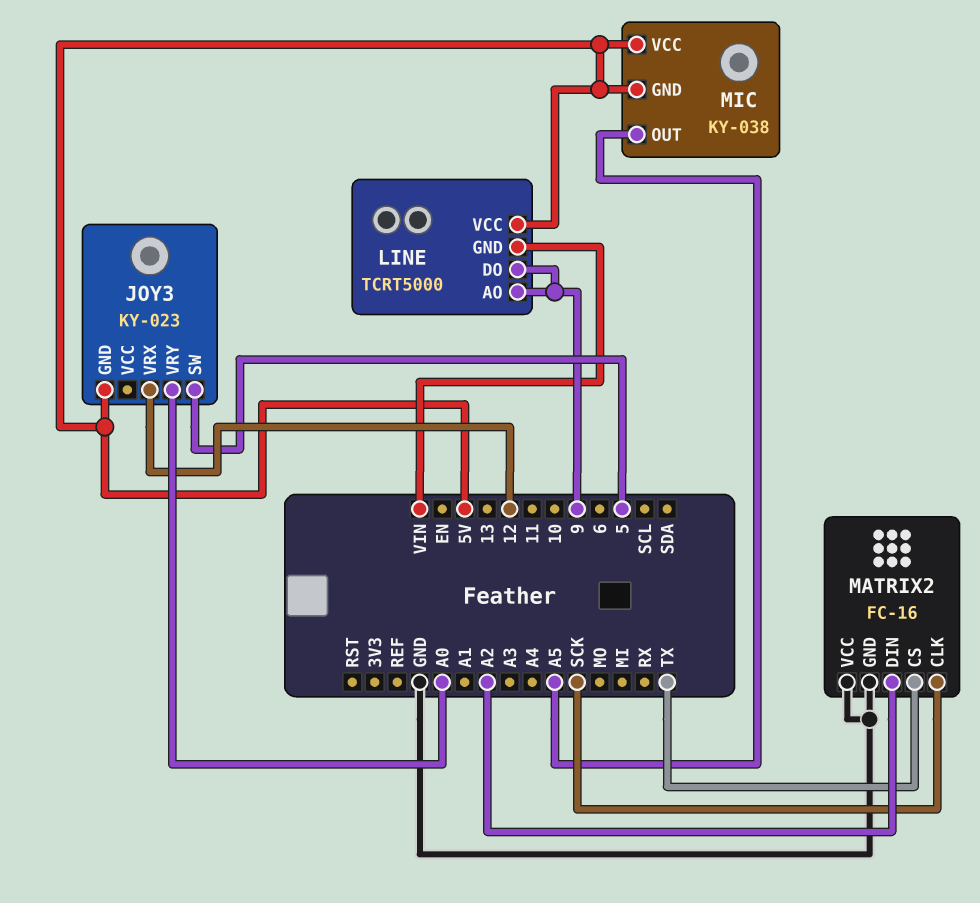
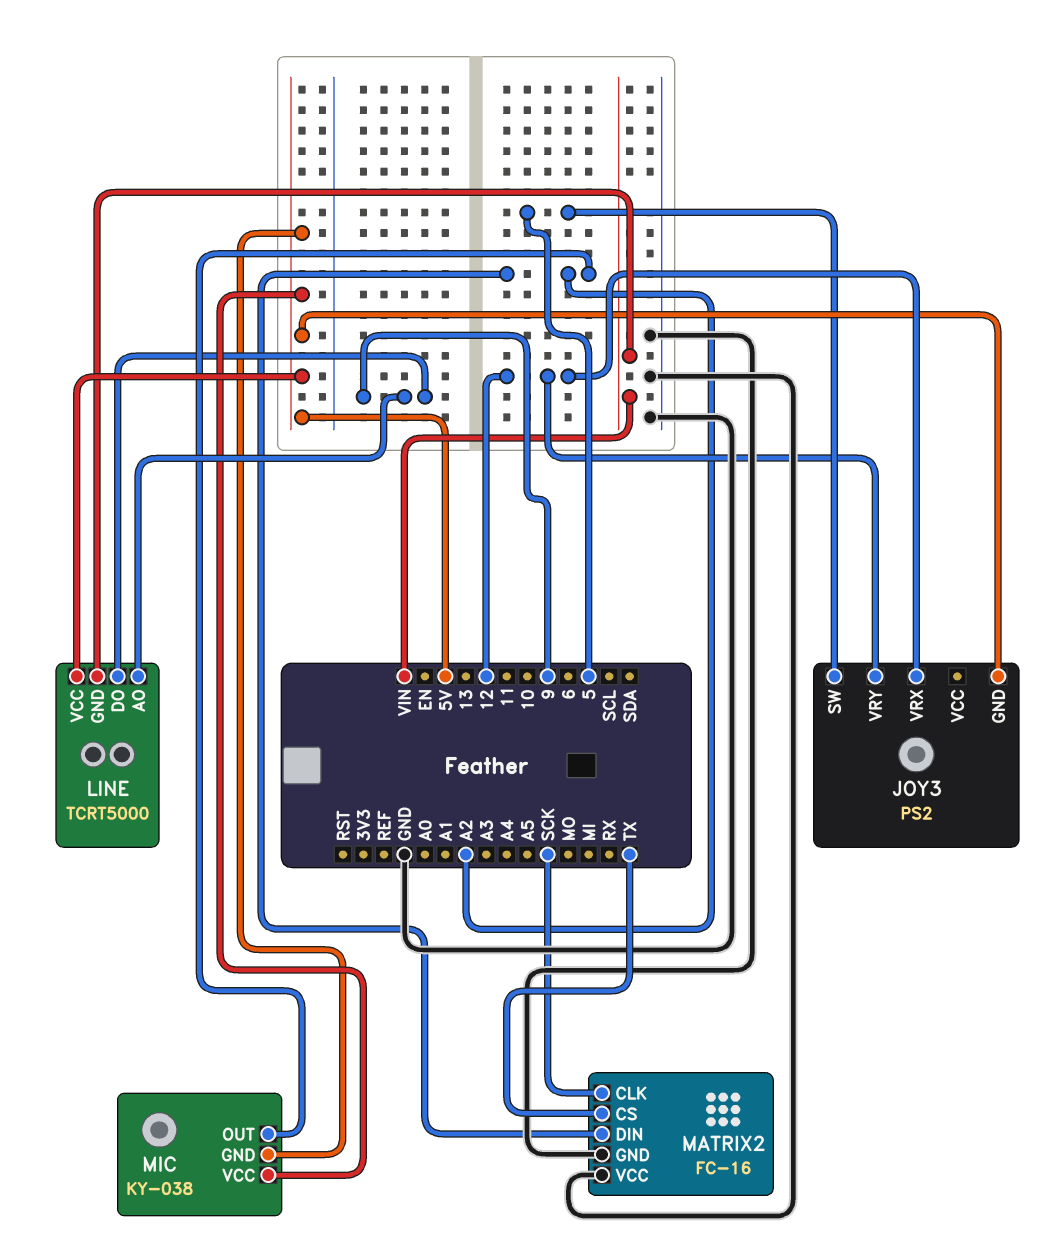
JOY3: KY-023 -> PS2
JOY3 pin VRY: A0 -> 12
MIC pin OUT: A5 -> A2

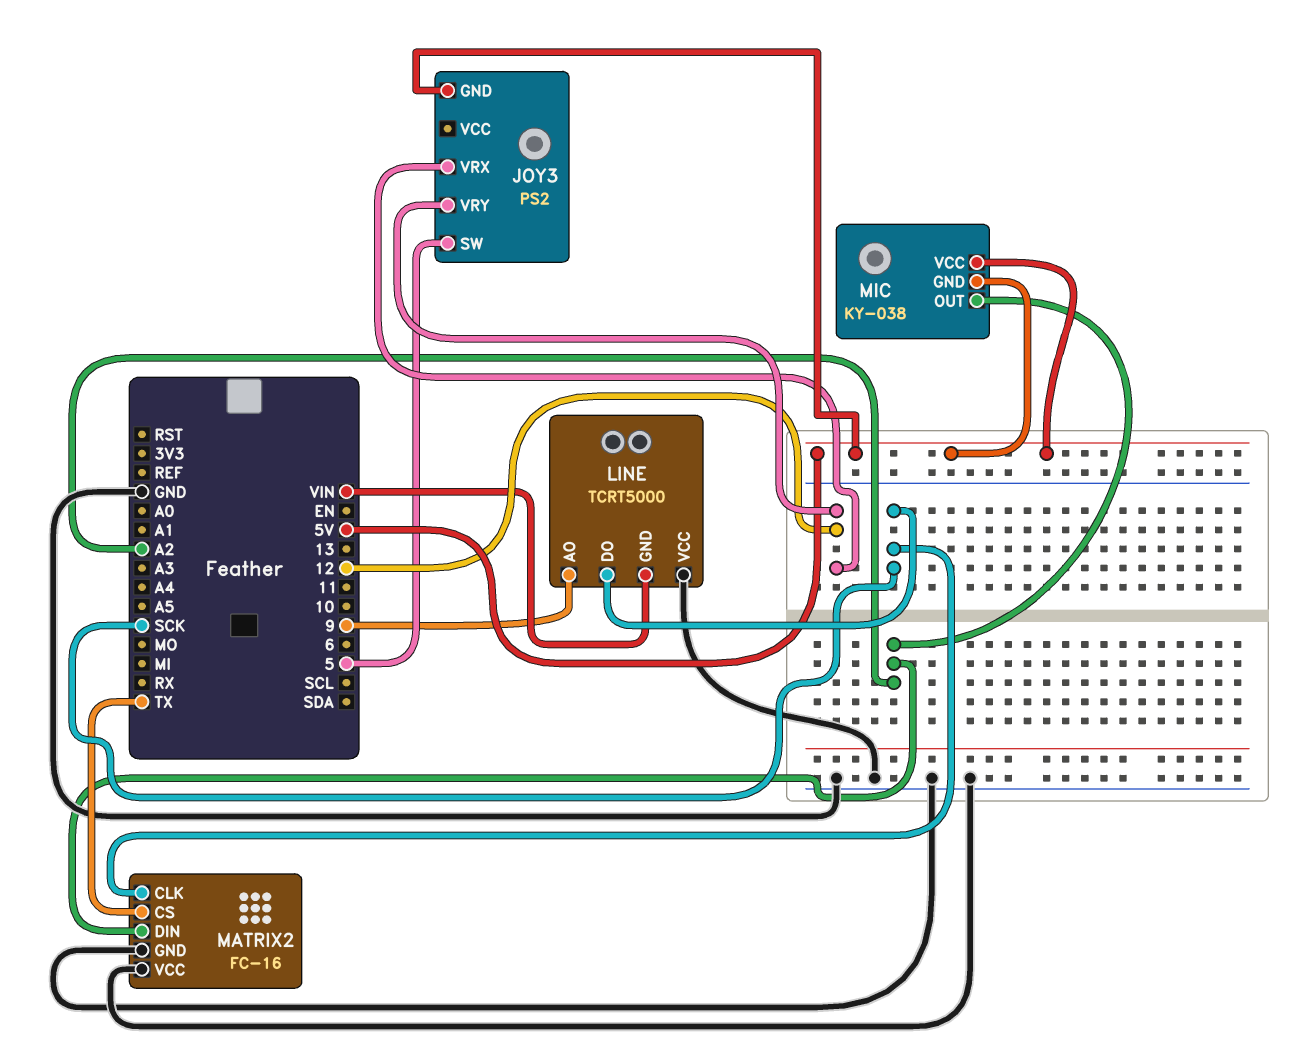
LINE pin DO: 9 -> SCK
LINE pin VCC: 5V -> GND

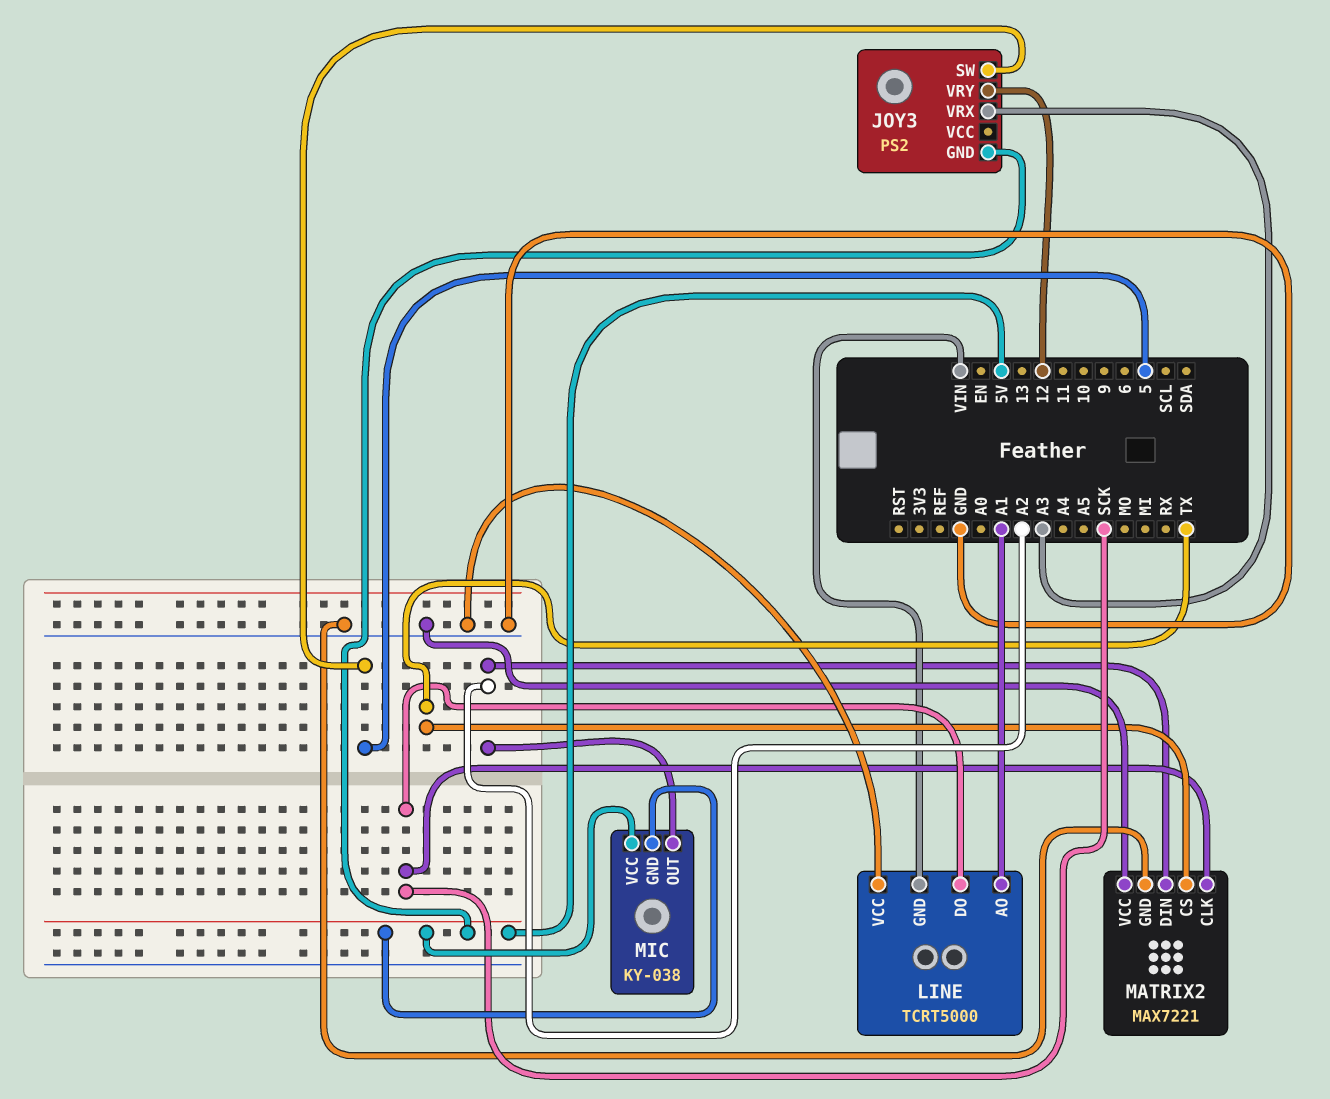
JOY3 pin VRX: 12 -> A3
LINE pin AO: 9 -> A1
MATRIX2: FC-16 -> MAX7221

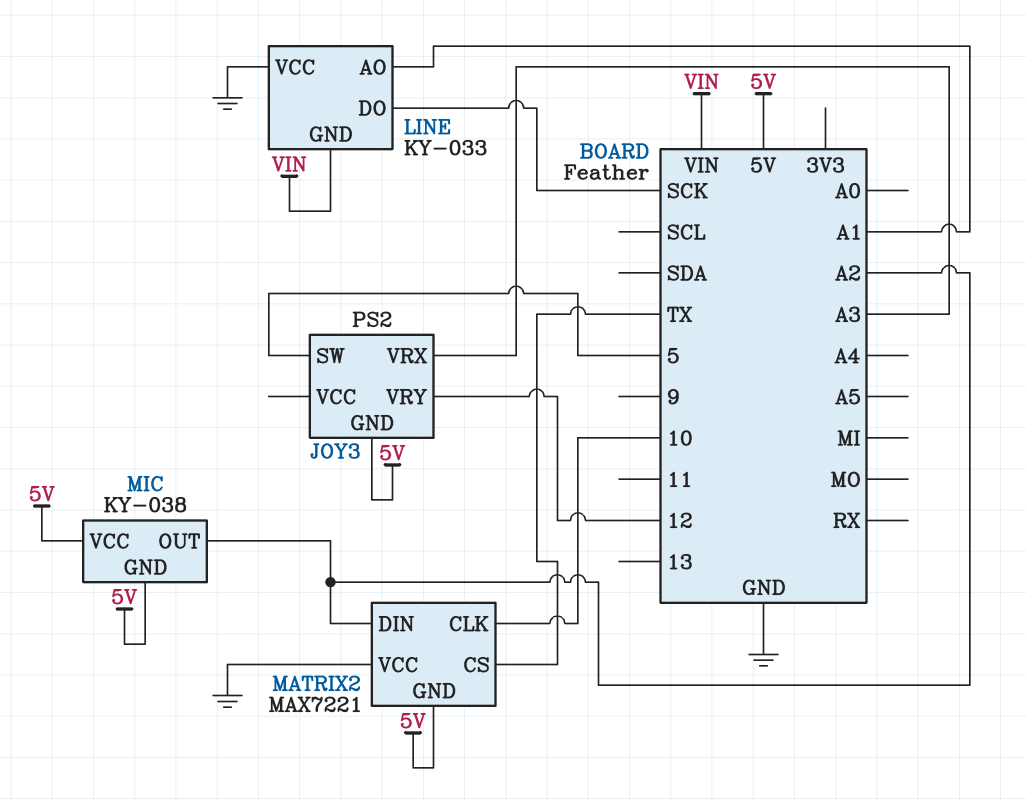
LINE: TCRT5000 -> KY-033
MATRIX2 pin CLK: SCK -> 10
MATRIX2 pin GND: GND -> 5V

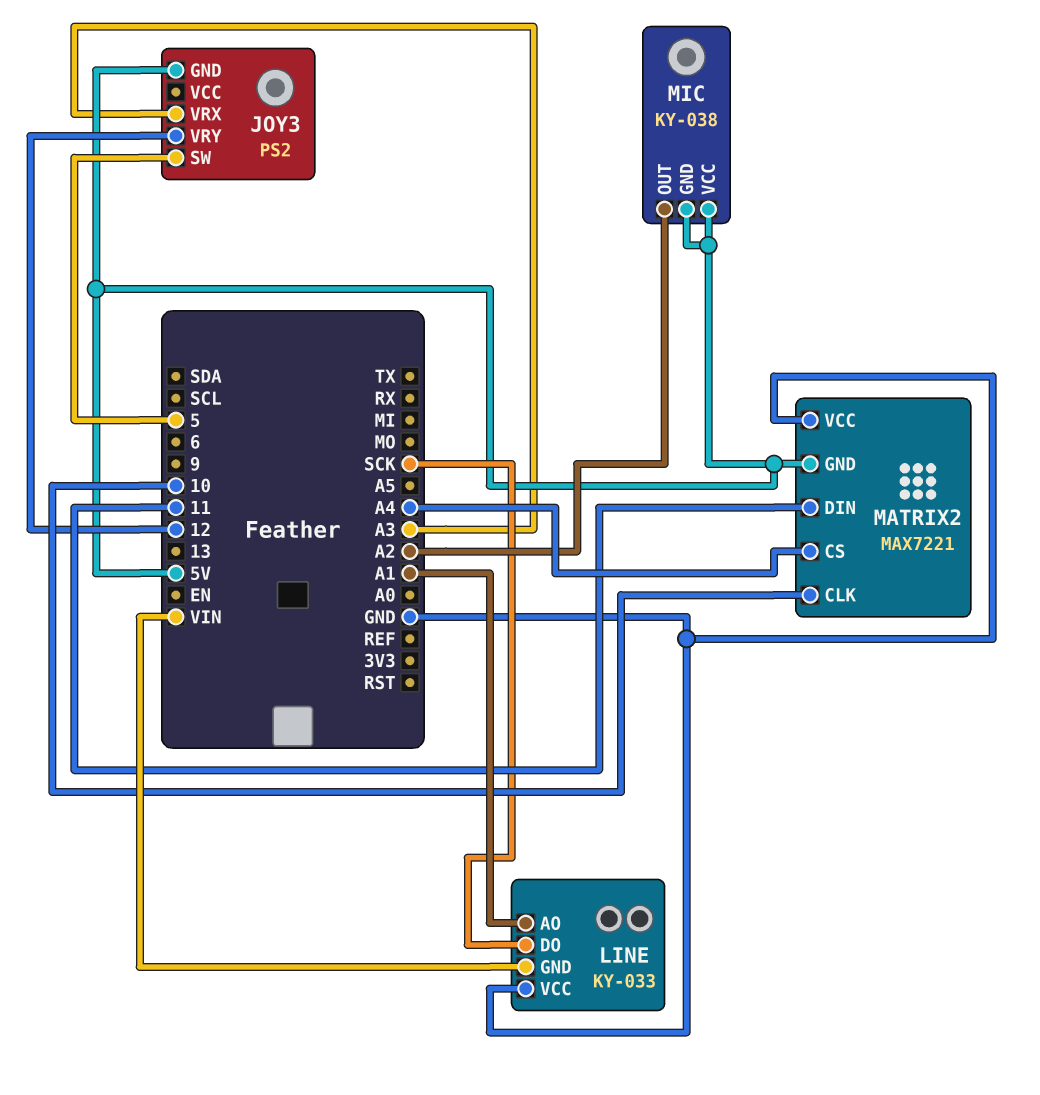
MATRIX2 pin CS: TX -> A4
MATRIX2 pin DIN: A2 -> 11

